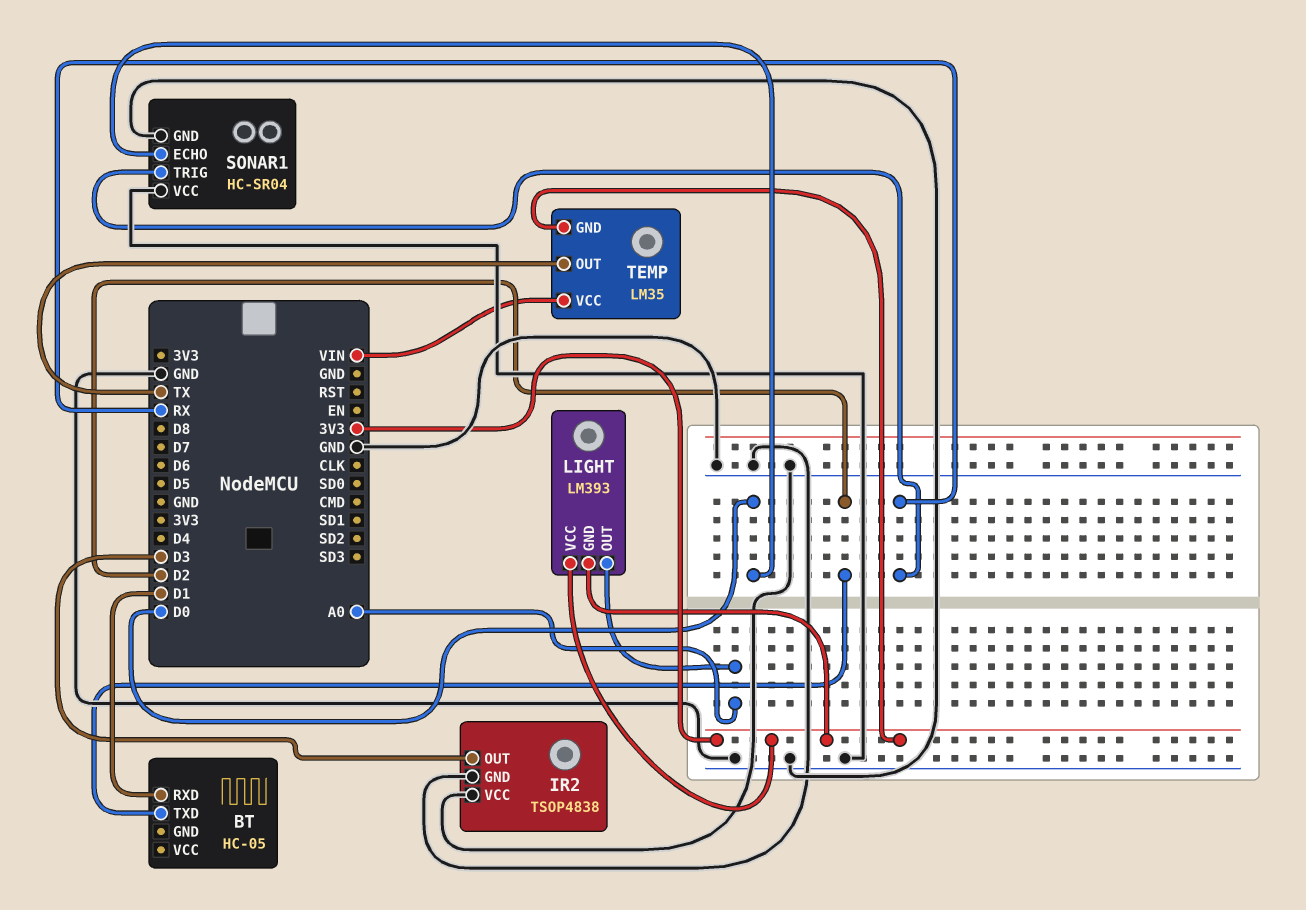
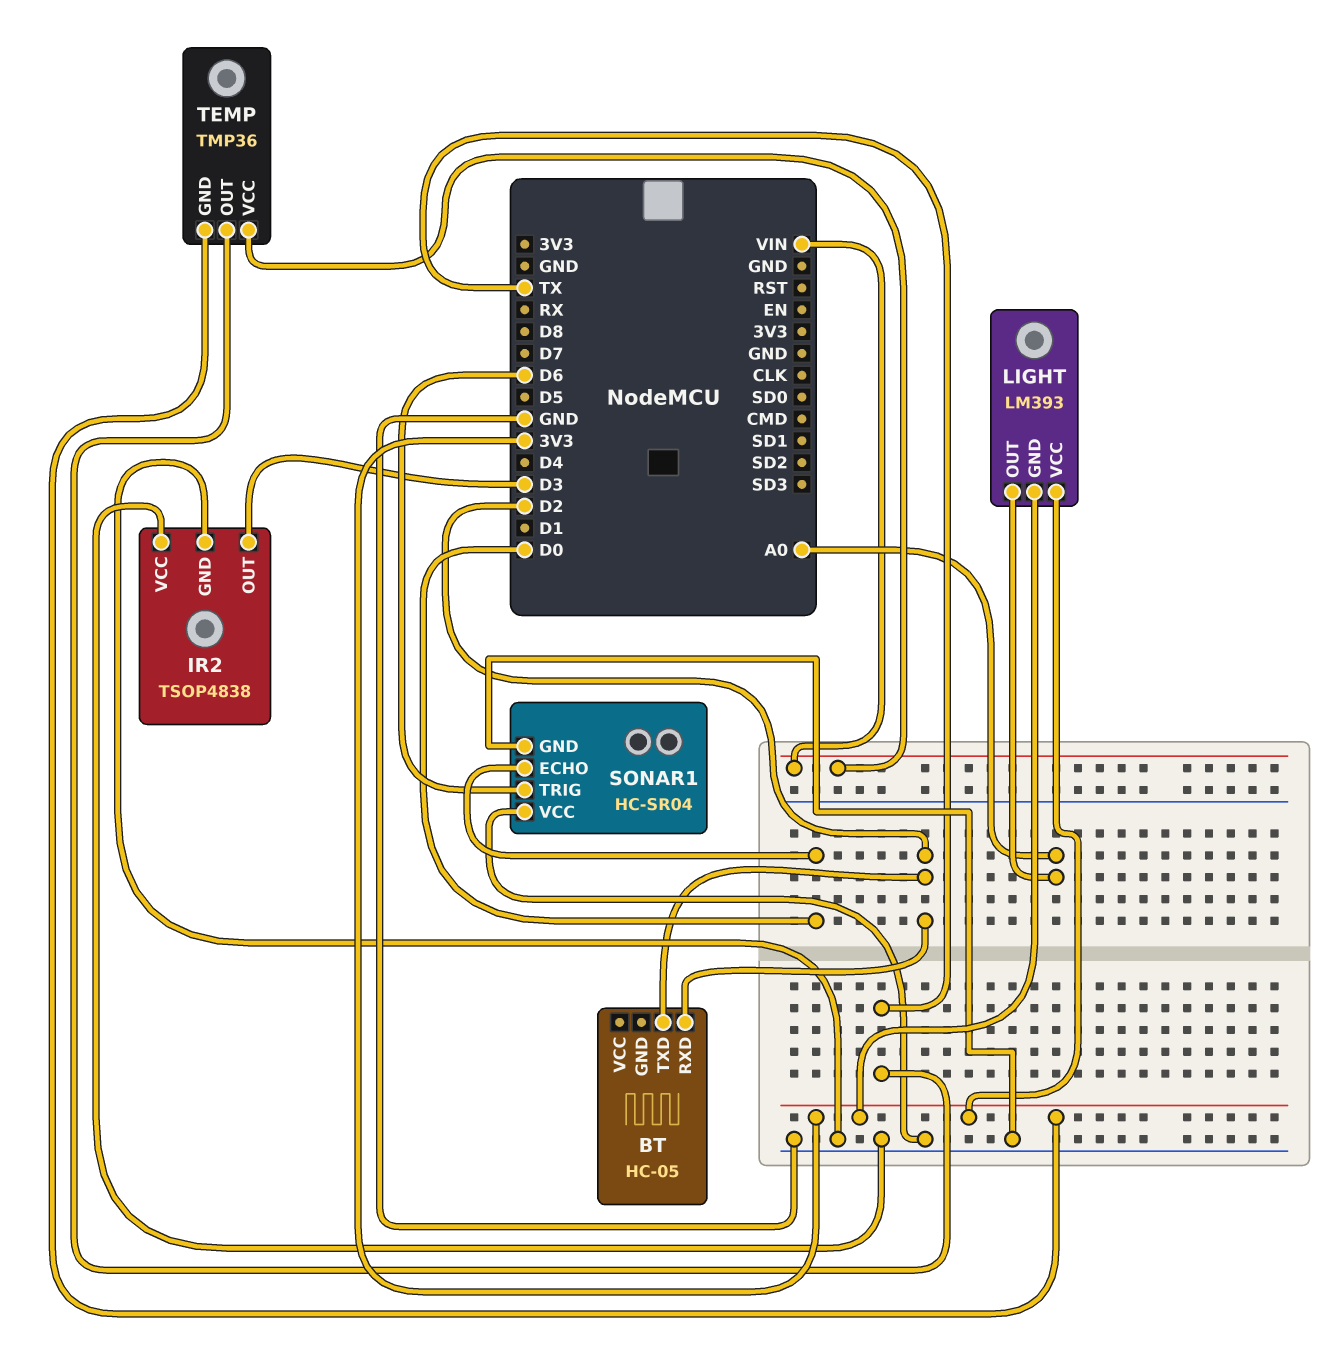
BT pin RXD: D1 -> D2
SONAR1 pin TRIG: RX -> D6
TEMP: LM35 -> TMP36

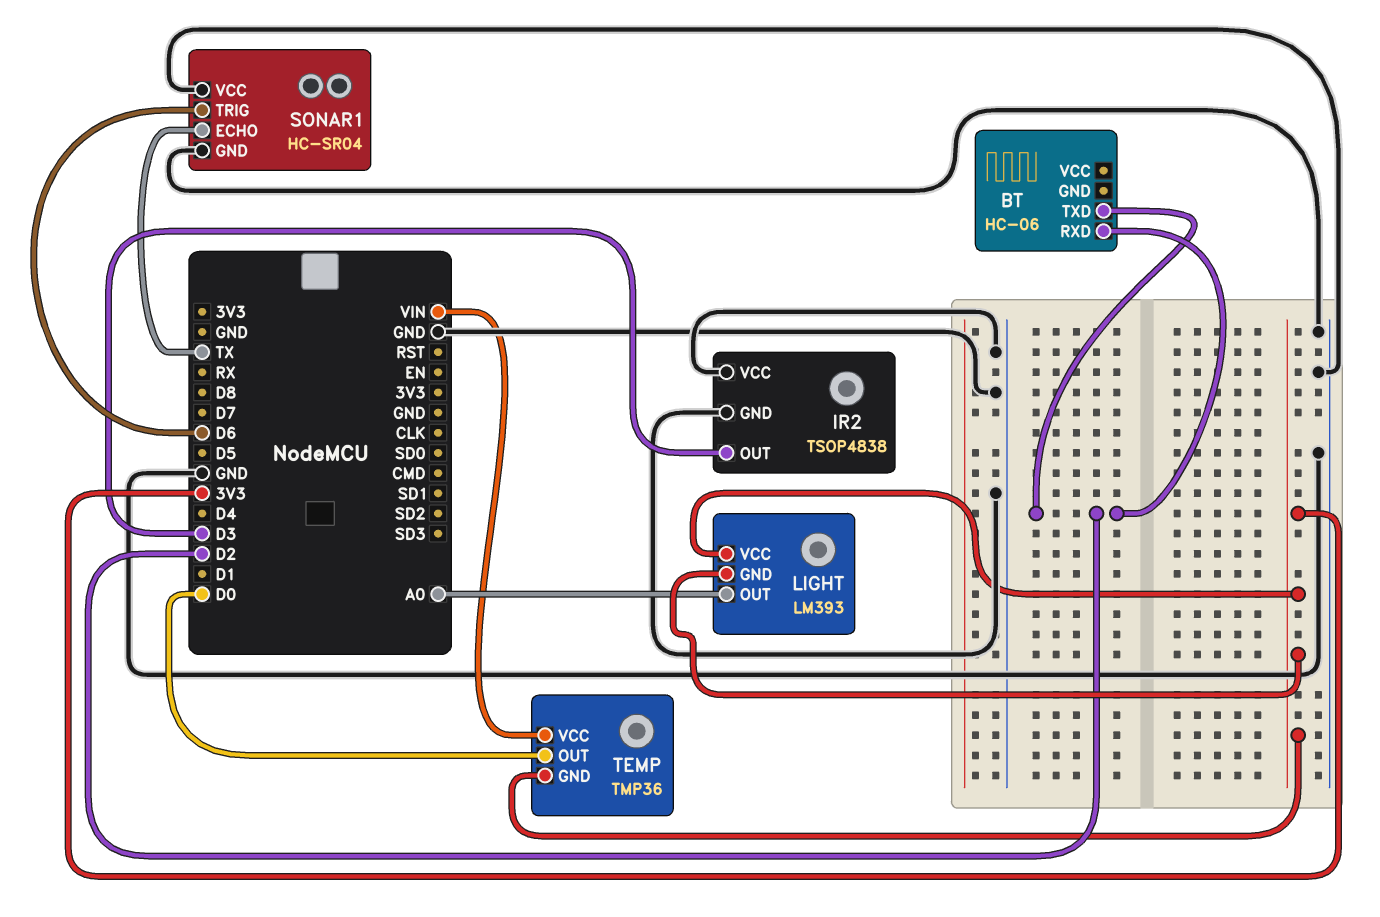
BT: HC-05 -> HC-06
SONAR1 pin ECHO: D0 -> TX
TEMP pin OUT: TX -> D0

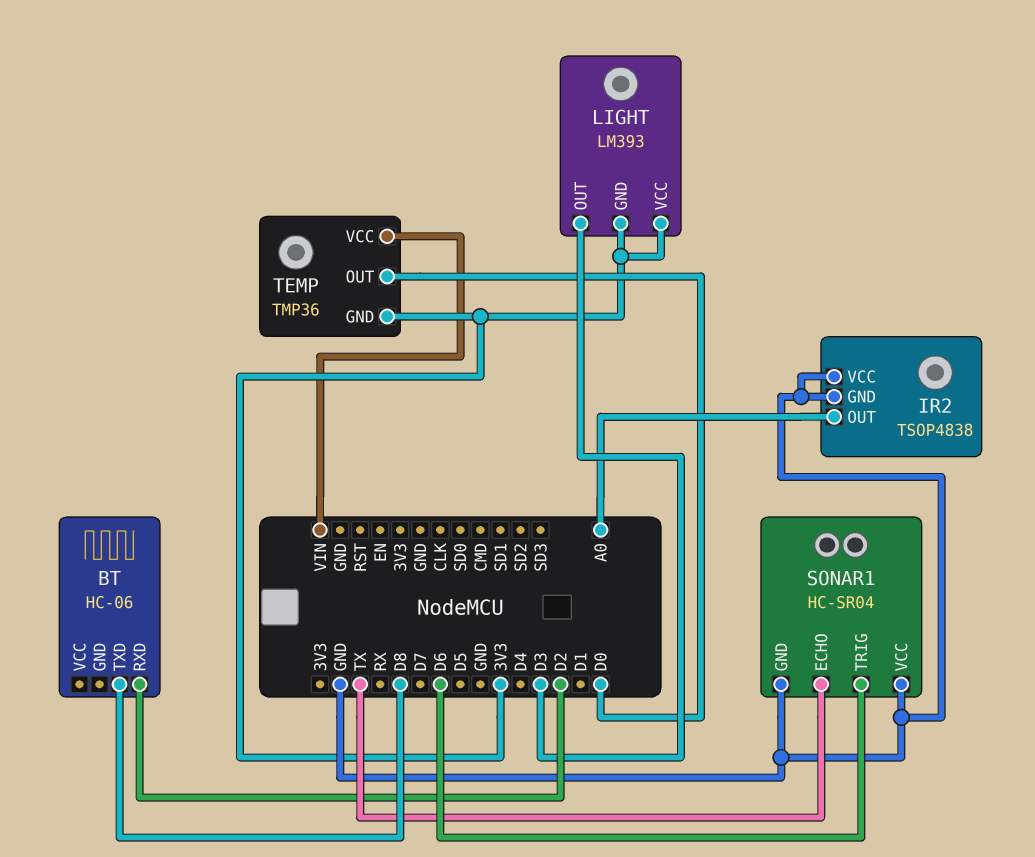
BT pin TXD: D2 -> D8
IR2 pin OUT: D3 -> A0
LIGHT pin OUT: A0 -> D3

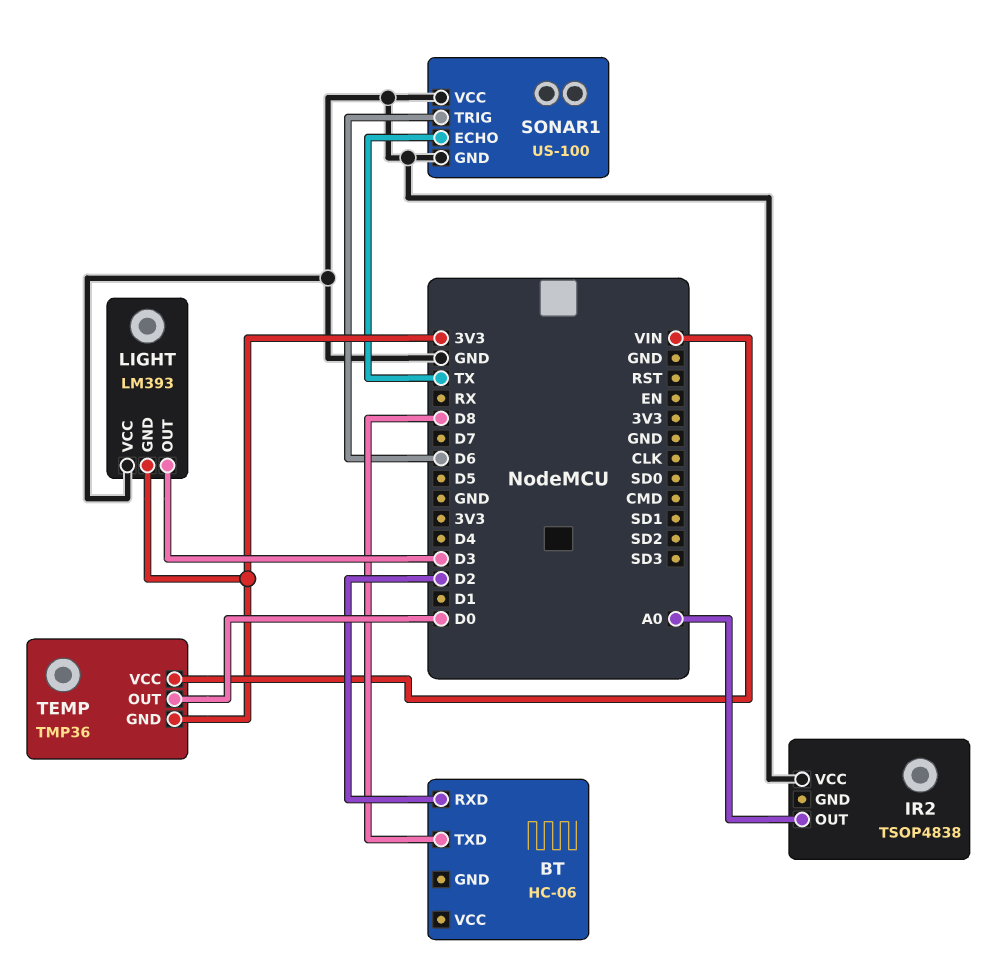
IR2 pin GND: GND -> none
LIGHT pin VCC: 3V3 -> GND
SONAR1: HC-SR04 -> US-100

